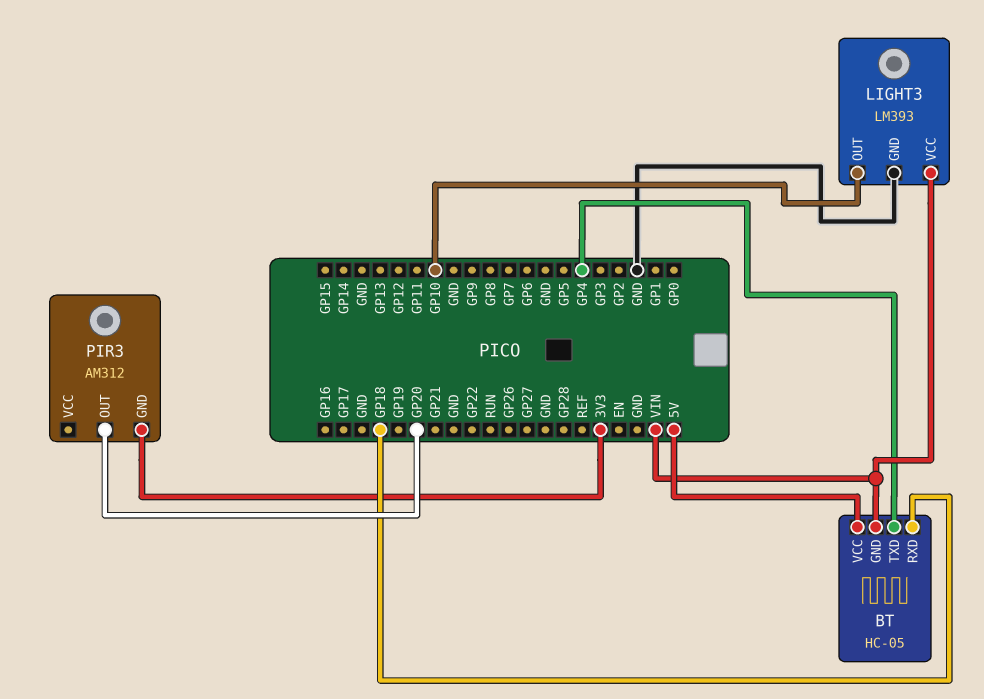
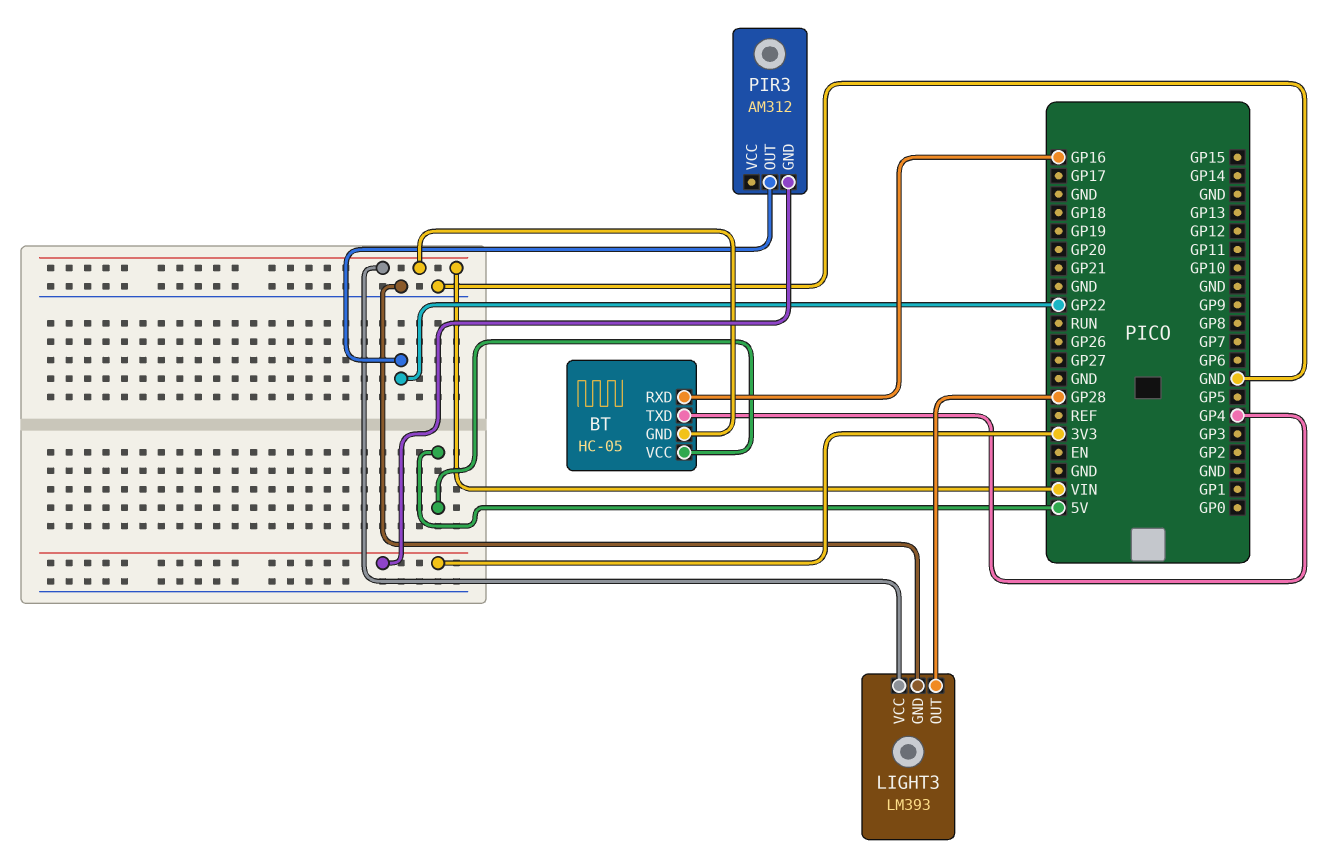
BT pin RXD: GP18 -> GP16
LIGHT3 pin OUT: GP10 -> GP28
PIR3 pin OUT: GP20 -> GP22

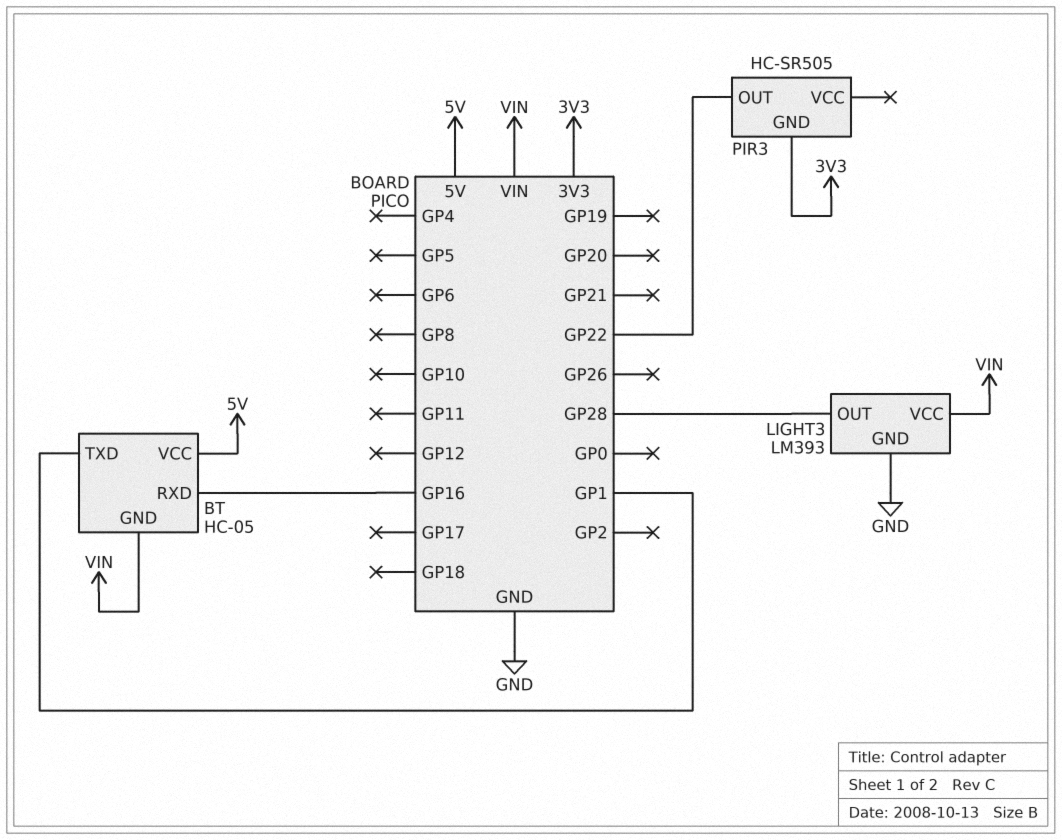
BT pin TXD: GP4 -> GP1
PIR3: AM312 -> HC-SR505

